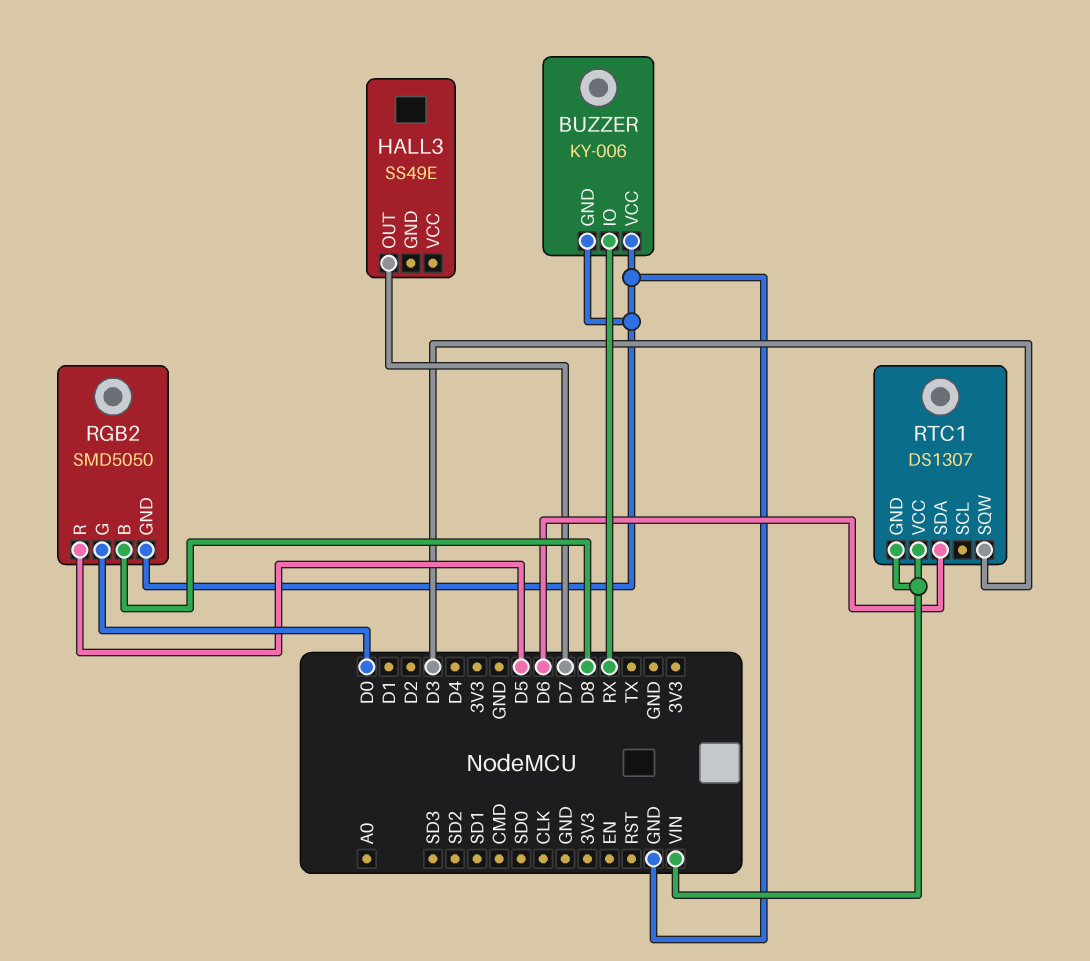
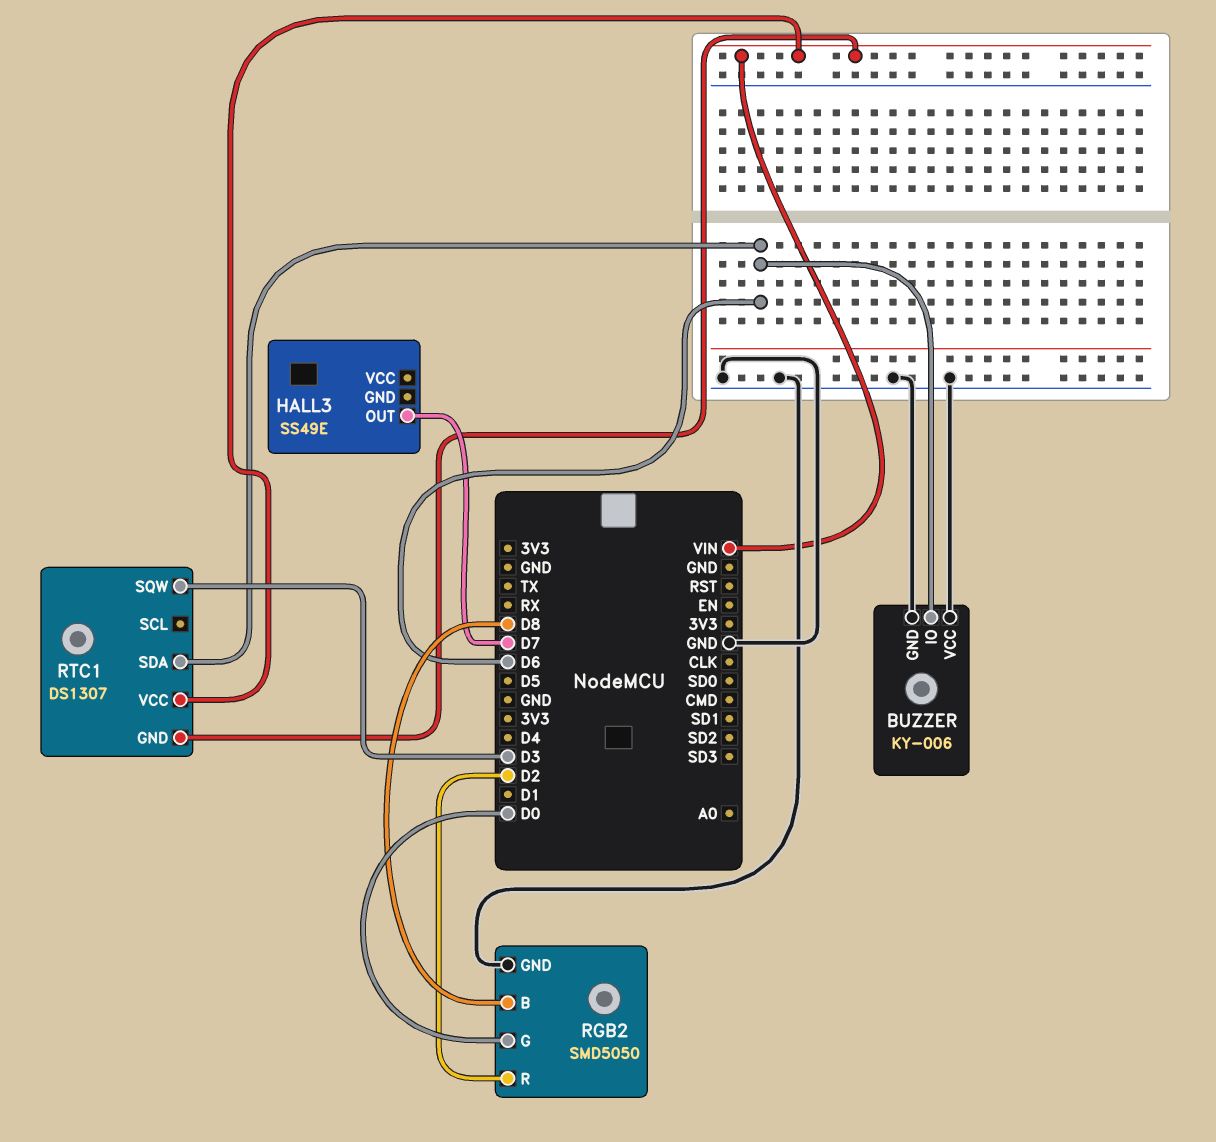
BUZZER pin IO: RX -> D6
RGB2 pin R: D5 -> D2

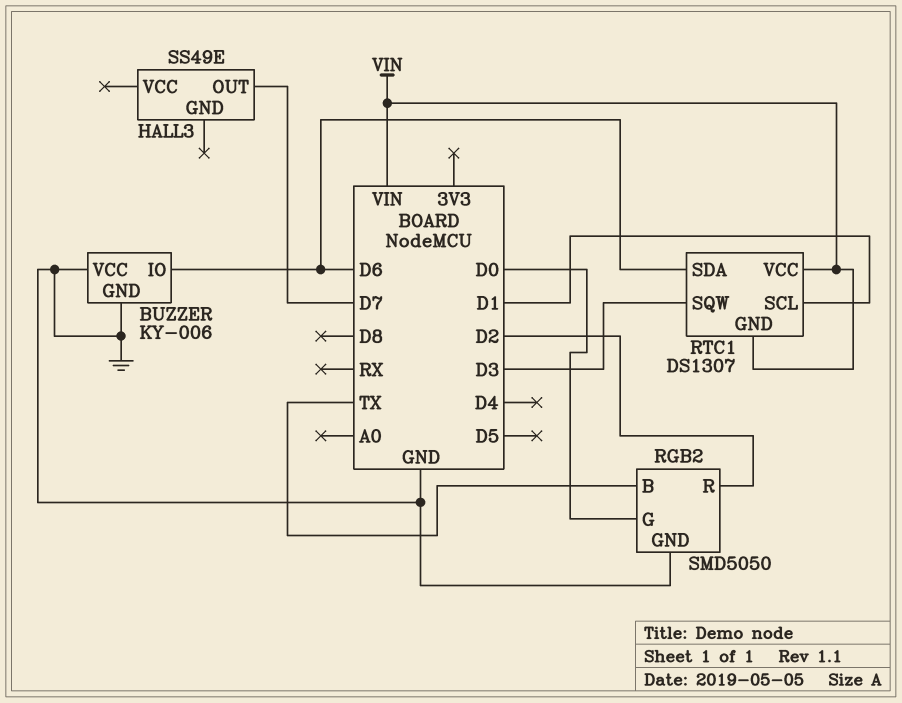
RGB2 pin B: D8 -> TX
RTC1 pin SCL: none -> D1

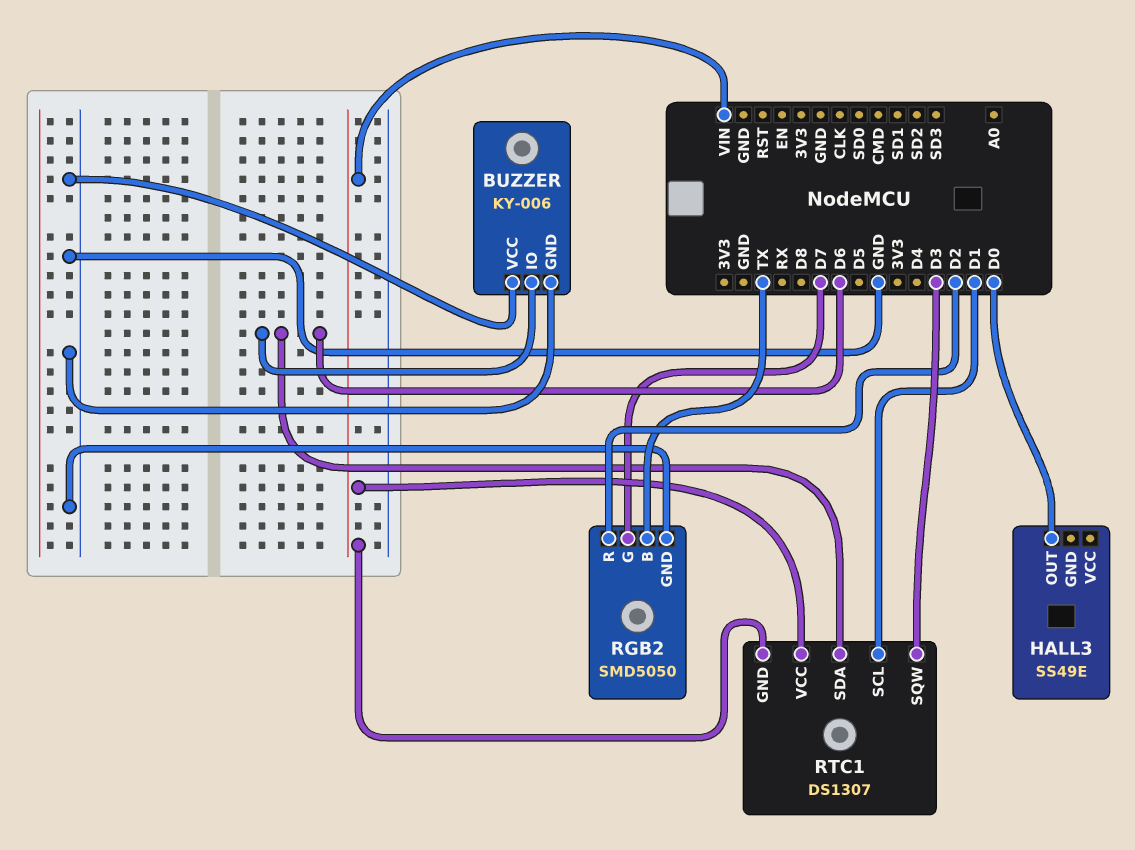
HALL3 pin OUT: D7 -> D0
RGB2 pin G: D0 -> D7

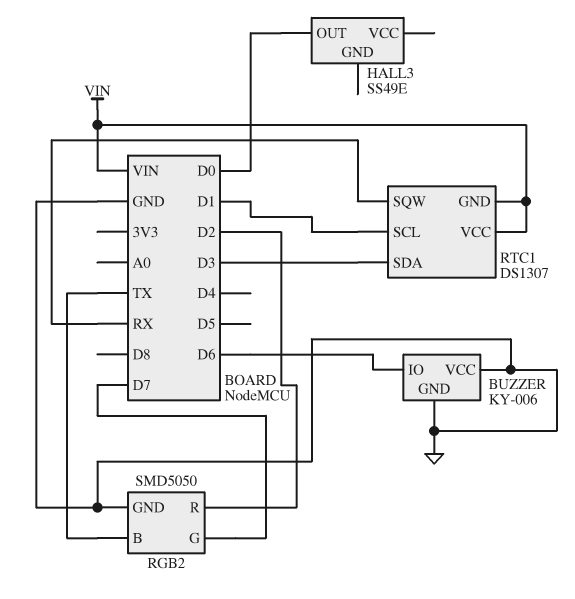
RTC1 pin SDA: D6 -> D3
RTC1 pin SQW: D3 -> RX

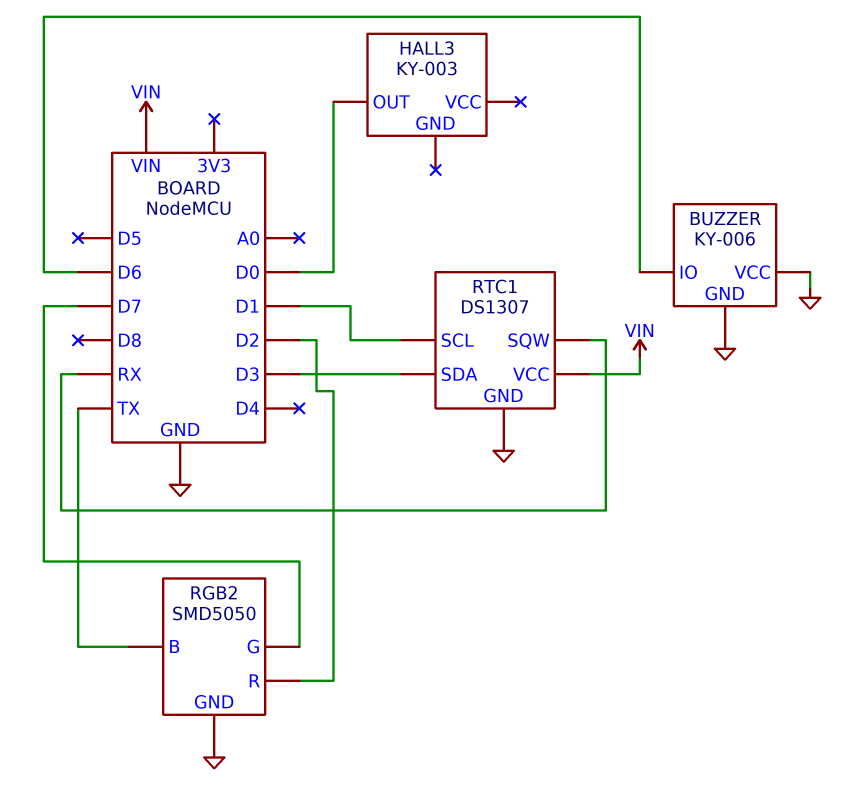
HALL3: SS49E -> KY-003
RTC1 pin GND: VIN -> GND

